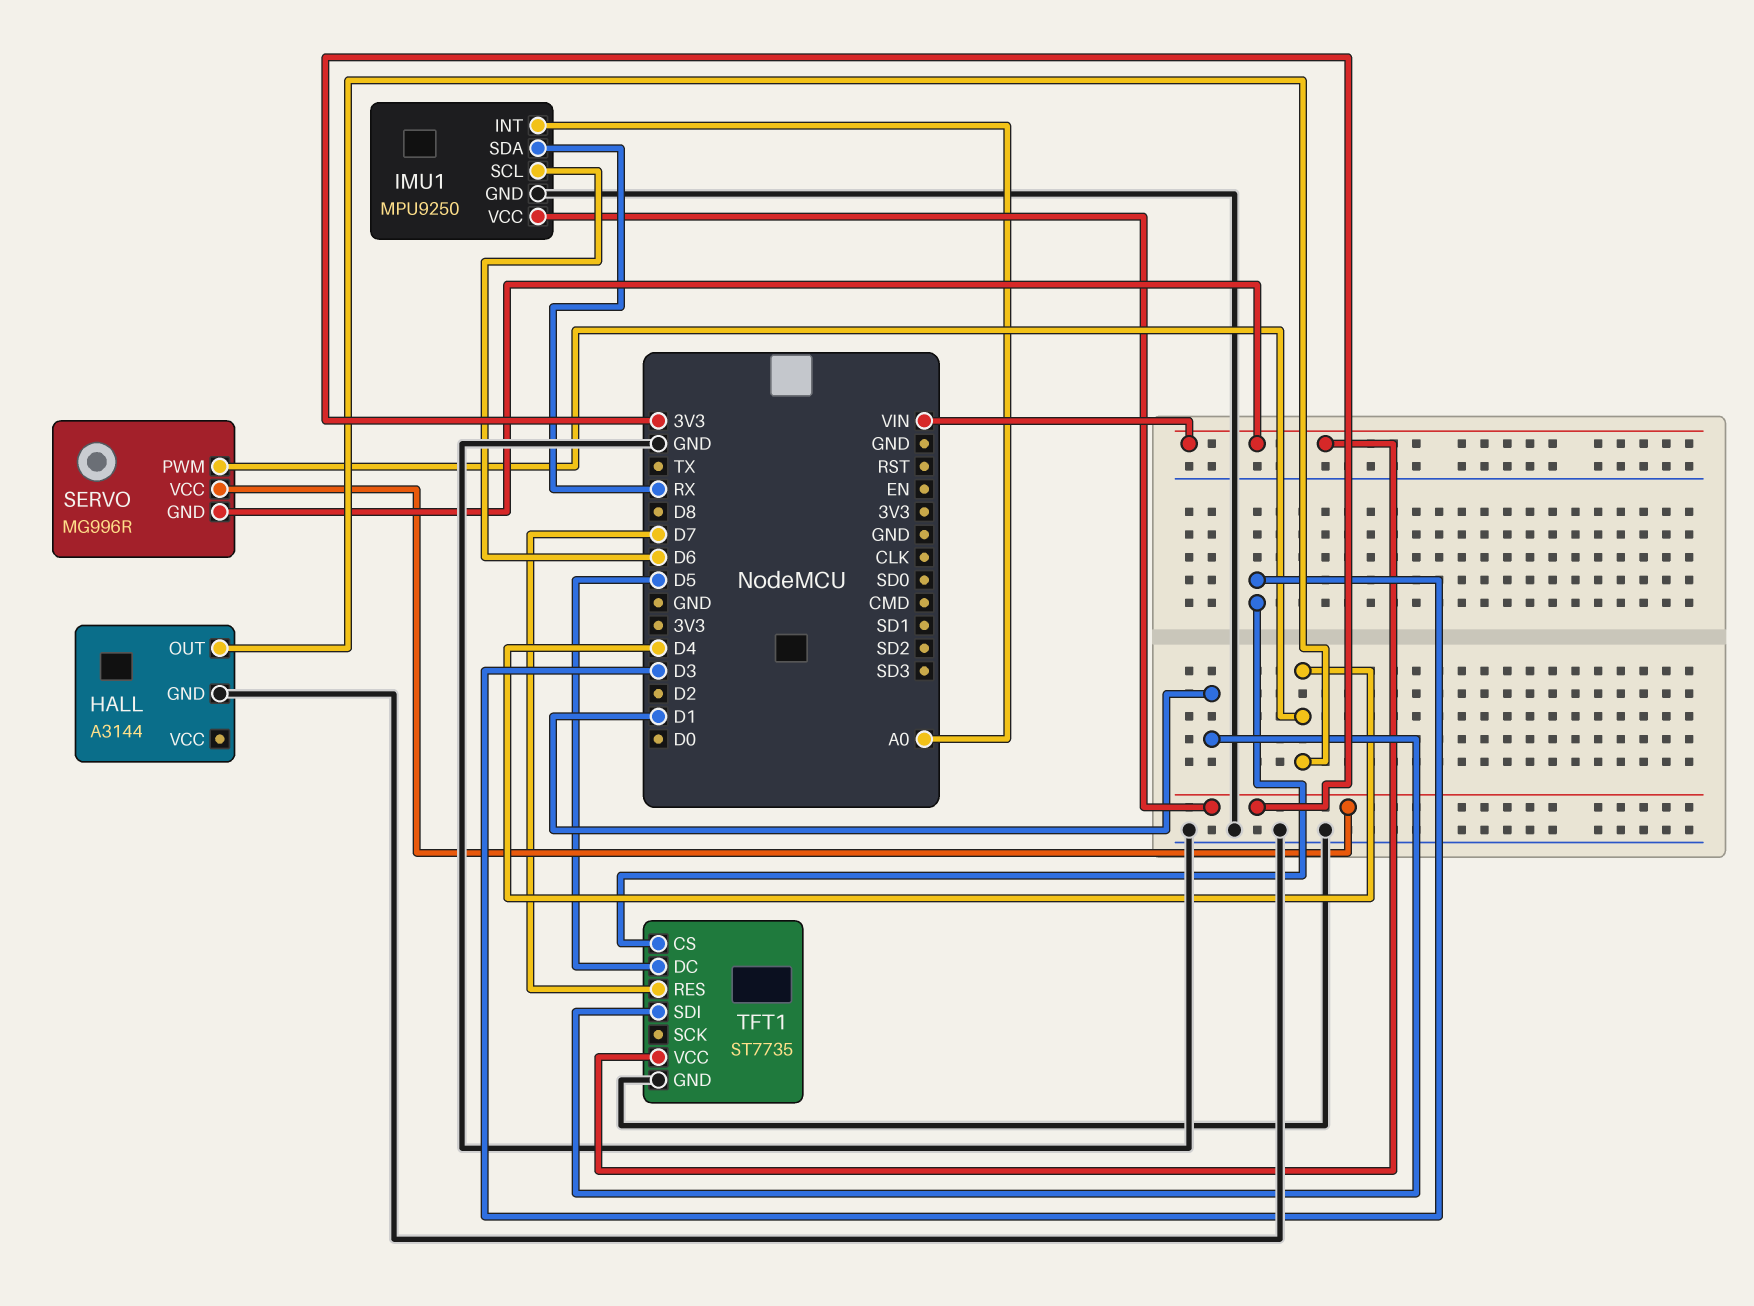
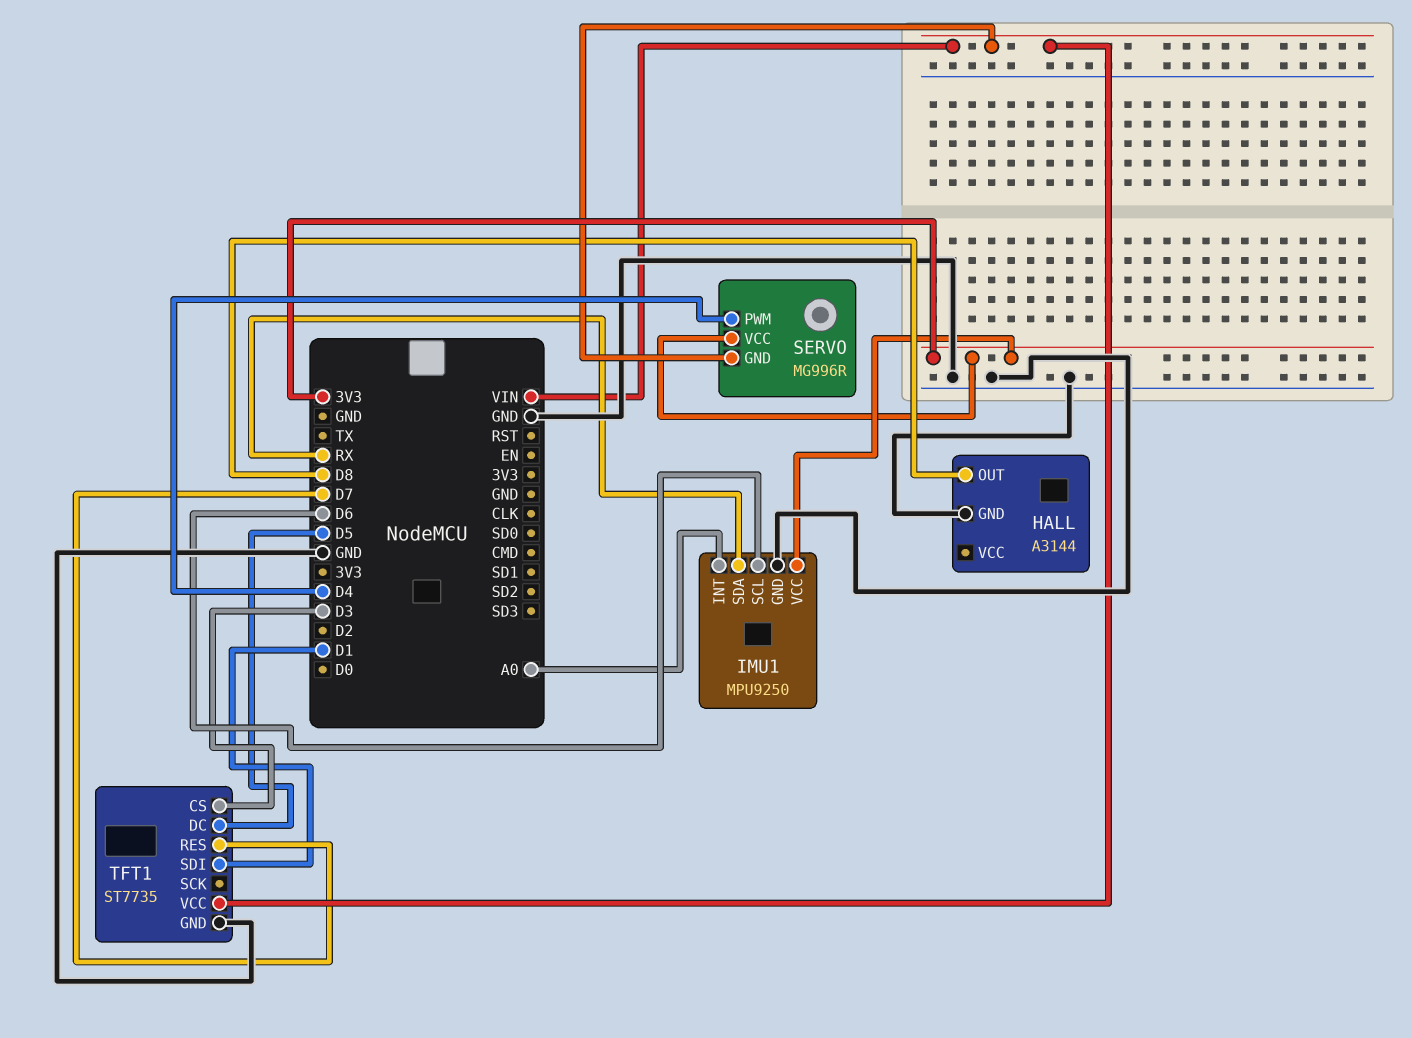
HALL pin OUT: D4 -> D8

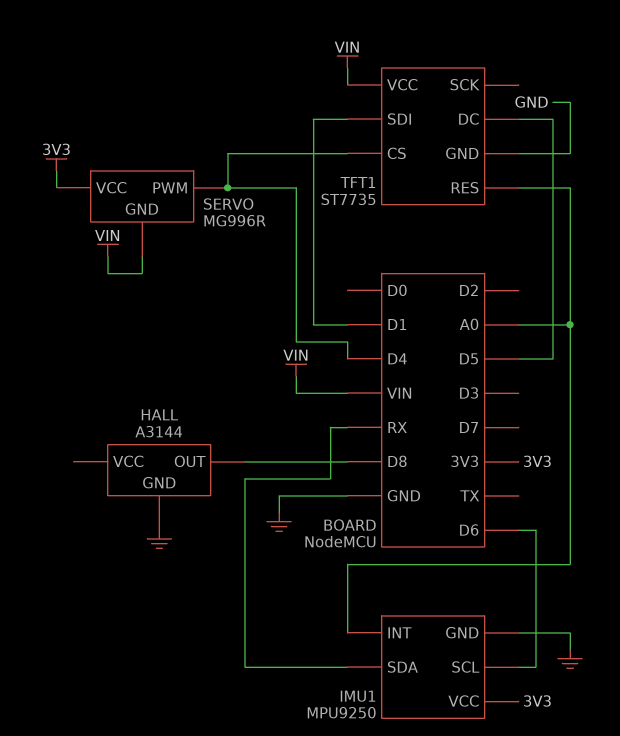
TFT1 pin CS: D3 -> D4
TFT1 pin RES: D7 -> A0

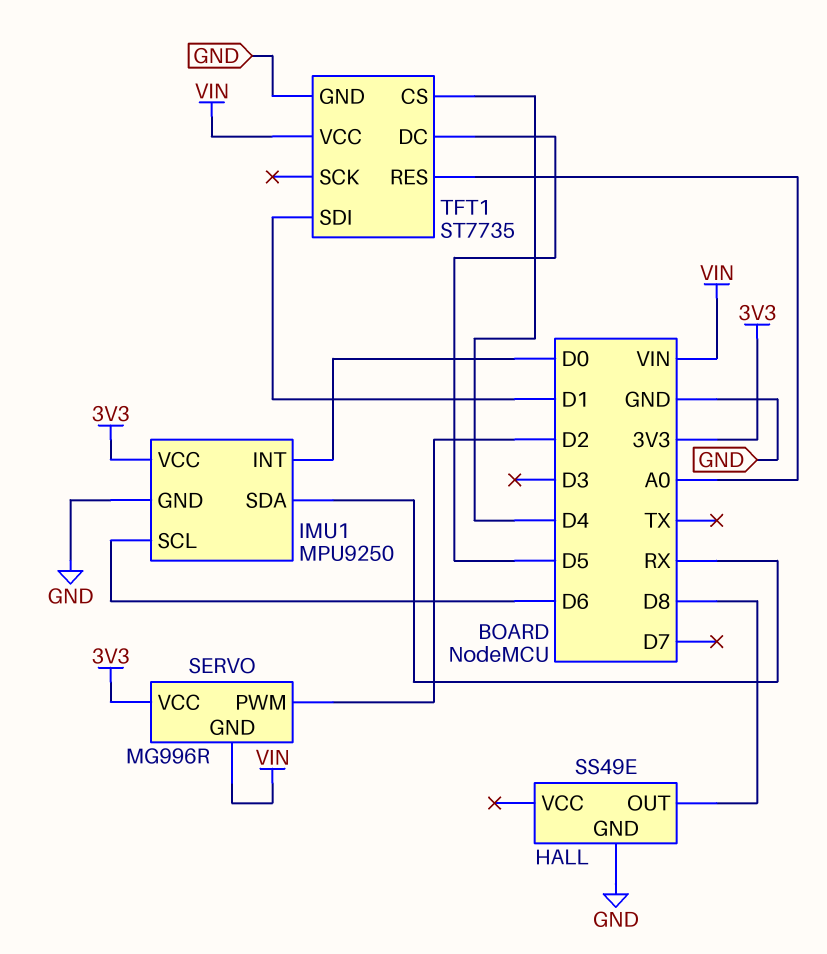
HALL: A3144 -> SS49E
IMU1 pin INT: A0 -> D0
SERVO pin PWM: D4 -> D2

